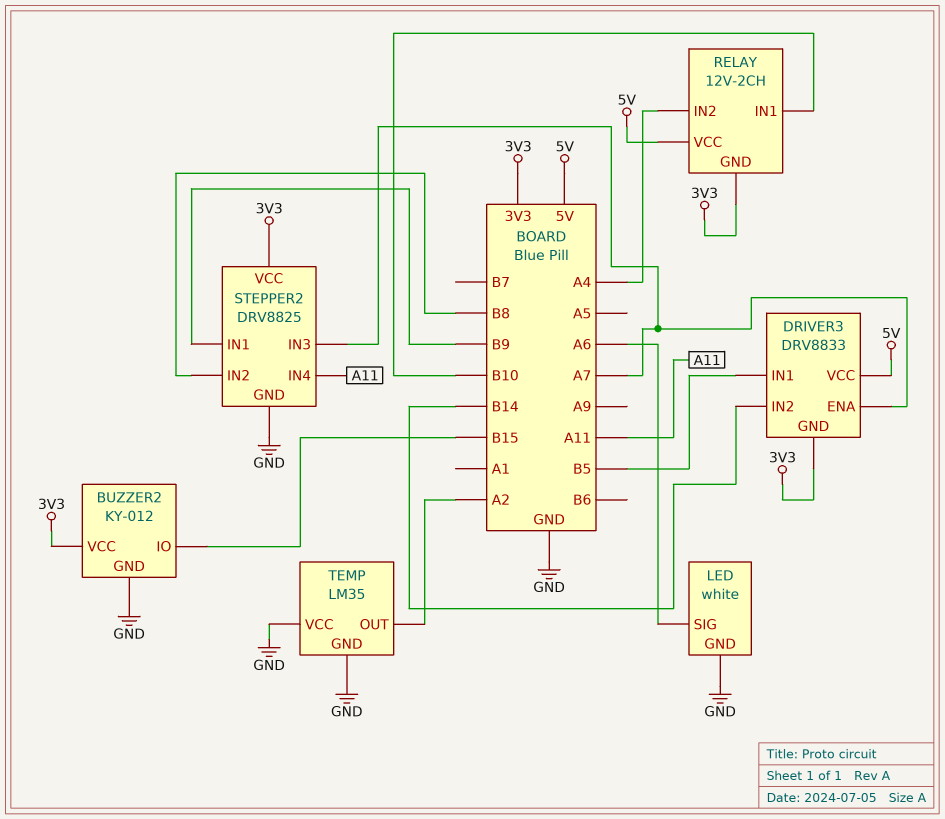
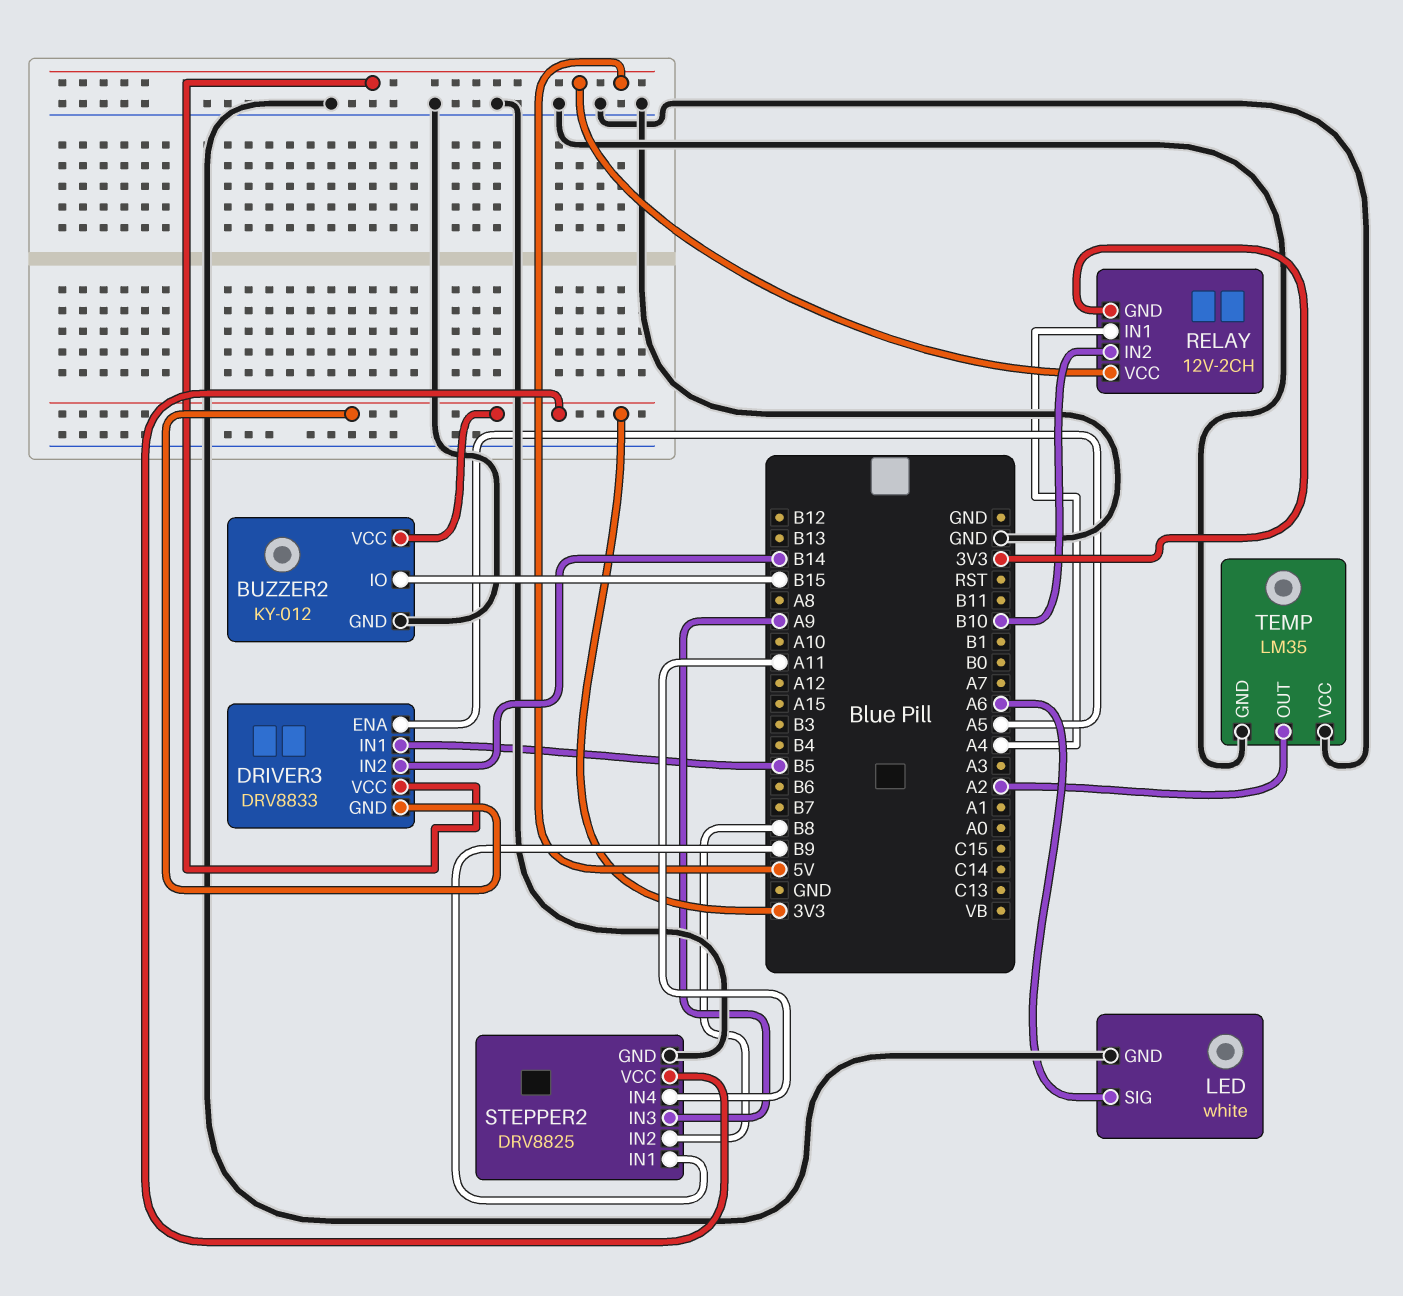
DRIVER3 pin ENA: A7 -> A5
RELAY pin IN1: B10 -> A4
RELAY pin IN2: A4 -> B10
STEPPER2 pin IN3: A7 -> A9

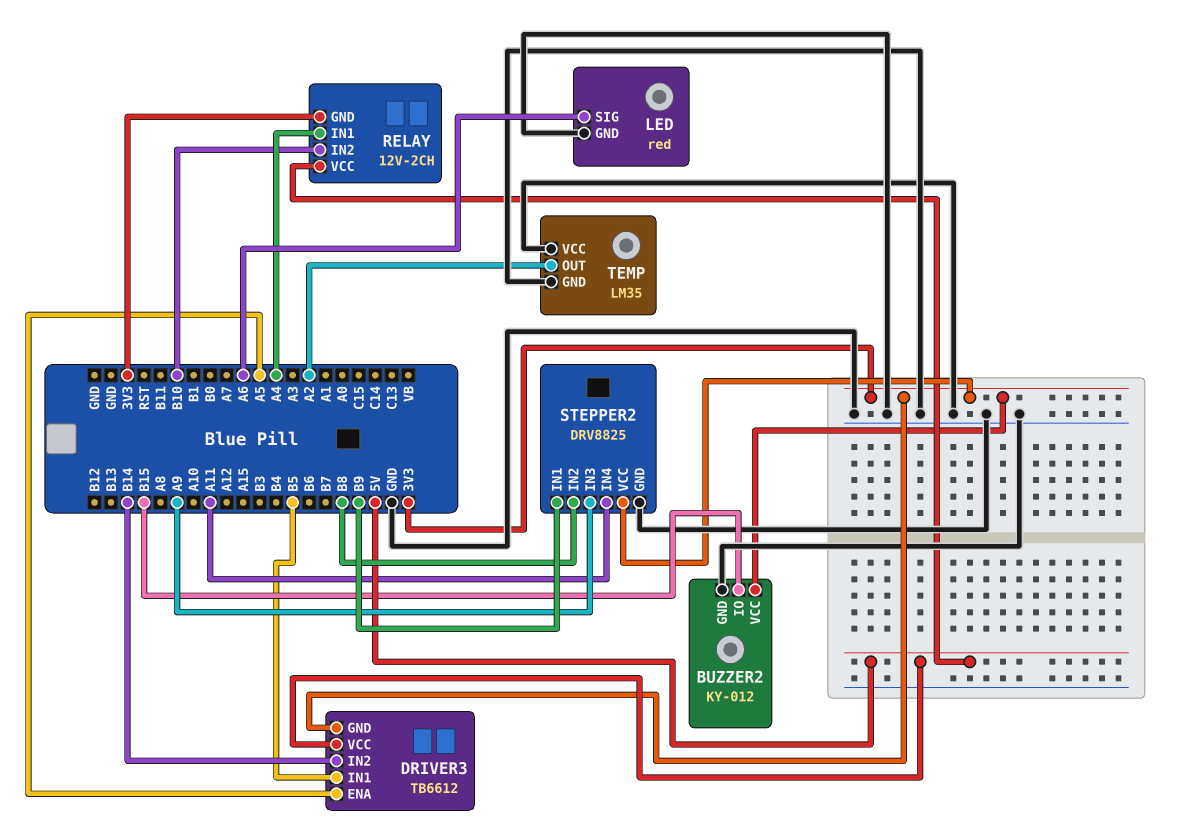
DRIVER3: DRV8833 -> TB6612
LED: white -> red

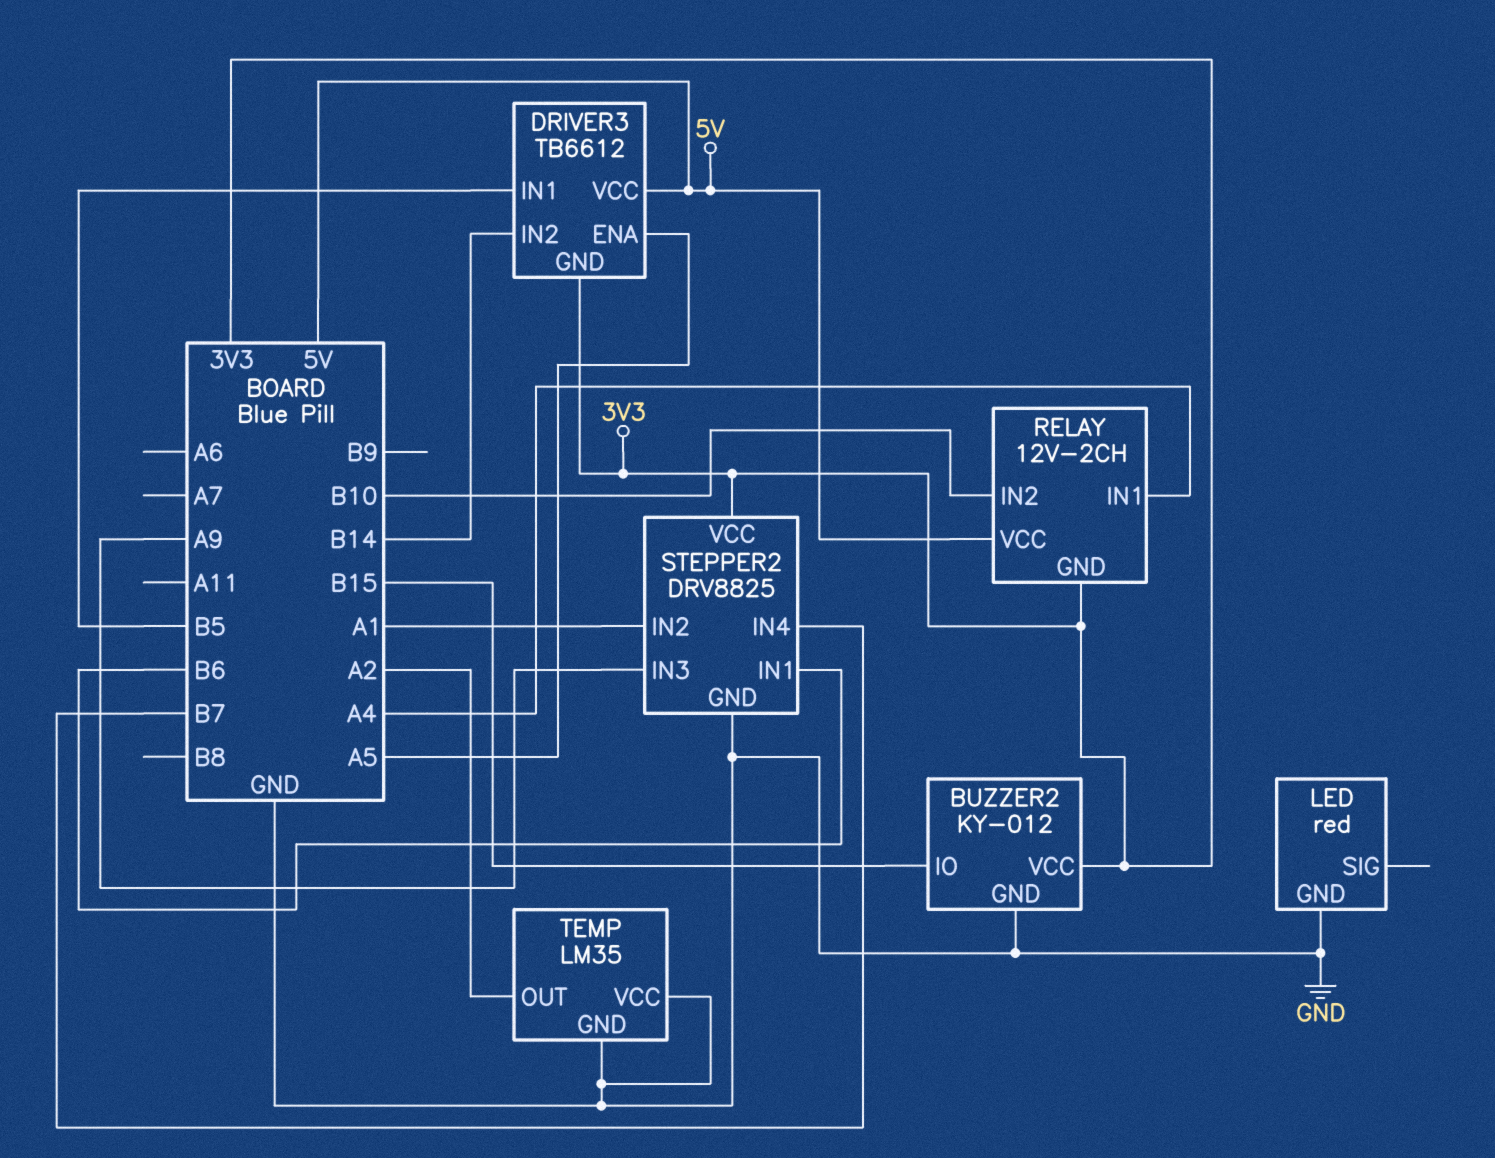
LED pin SIG: A6 -> none
STEPPER2 pin IN1: B9 -> B6
STEPPER2 pin IN2: B8 -> A1
STEPPER2 pin IN4: A11 -> B7

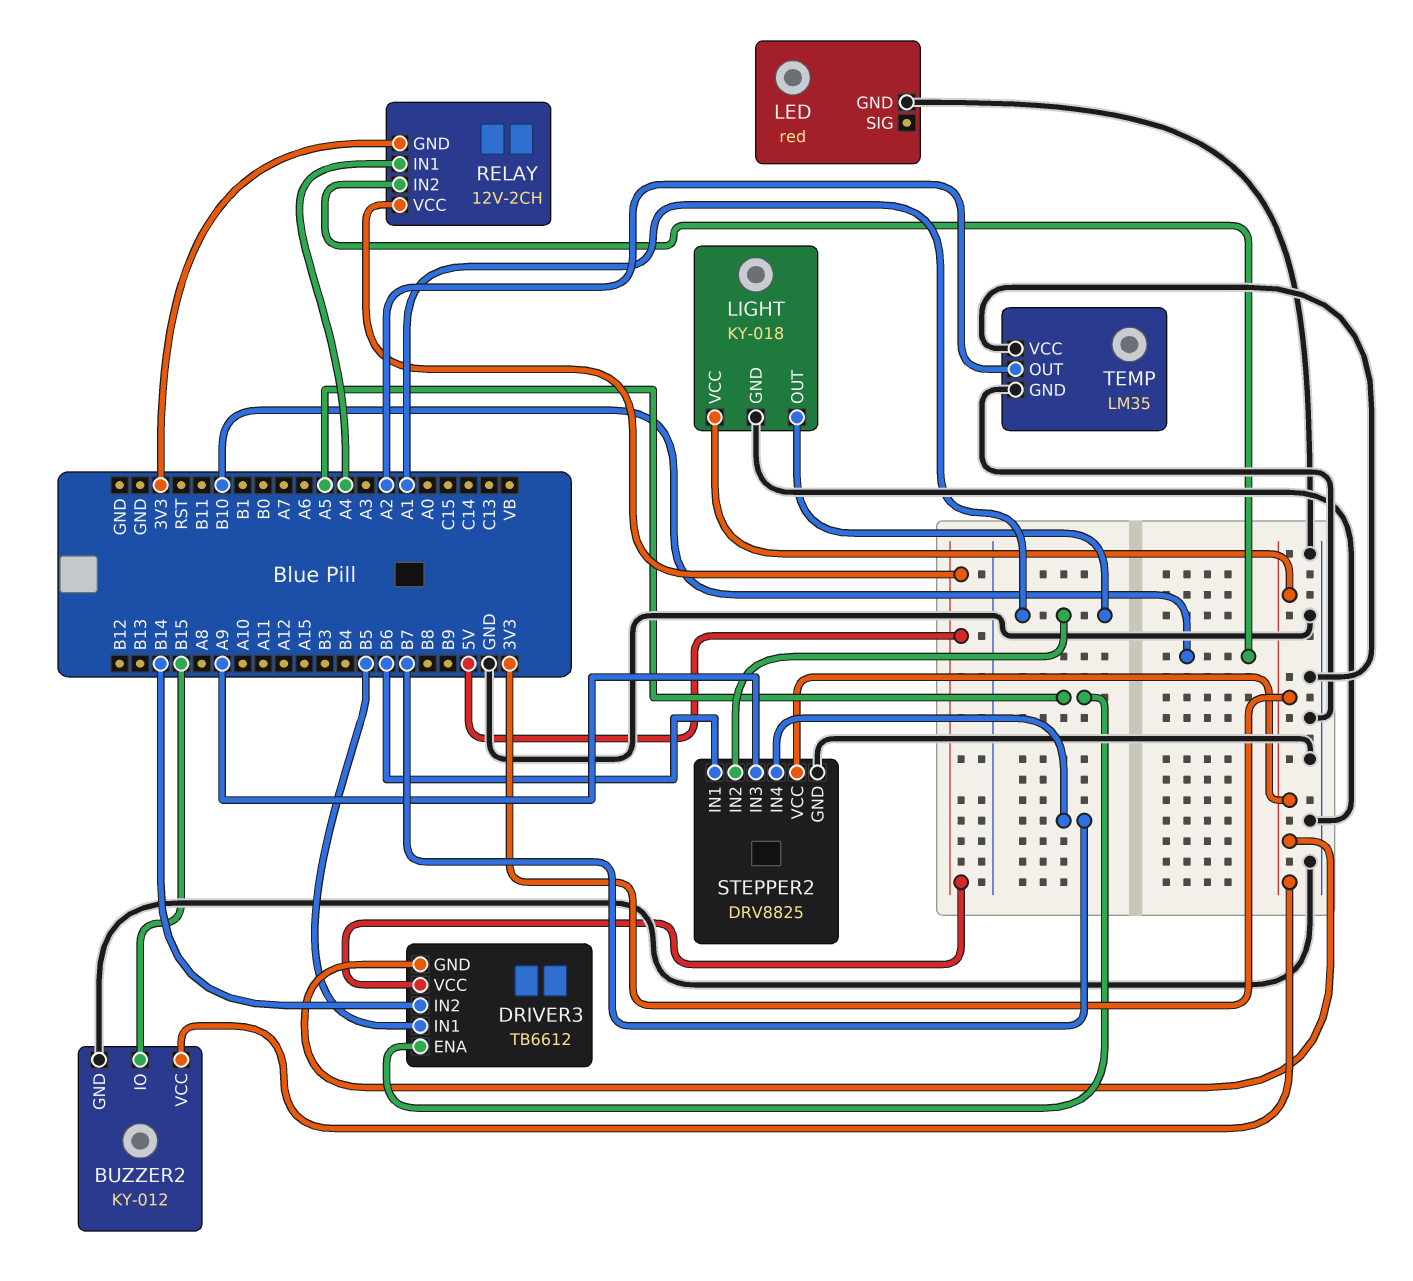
LIGHT: none -> KY-018
LIGHT pin GND: none -> GND
LIGHT pin OUT: none -> A1
LIGHT pin VCC: none -> 3V3

